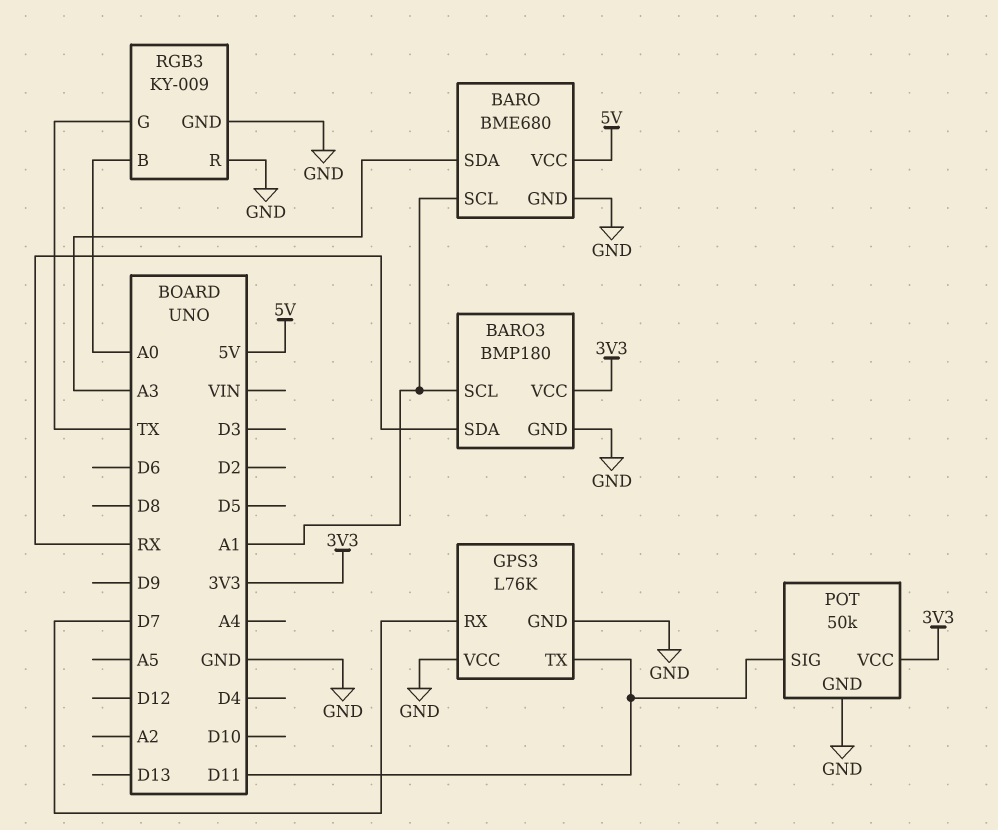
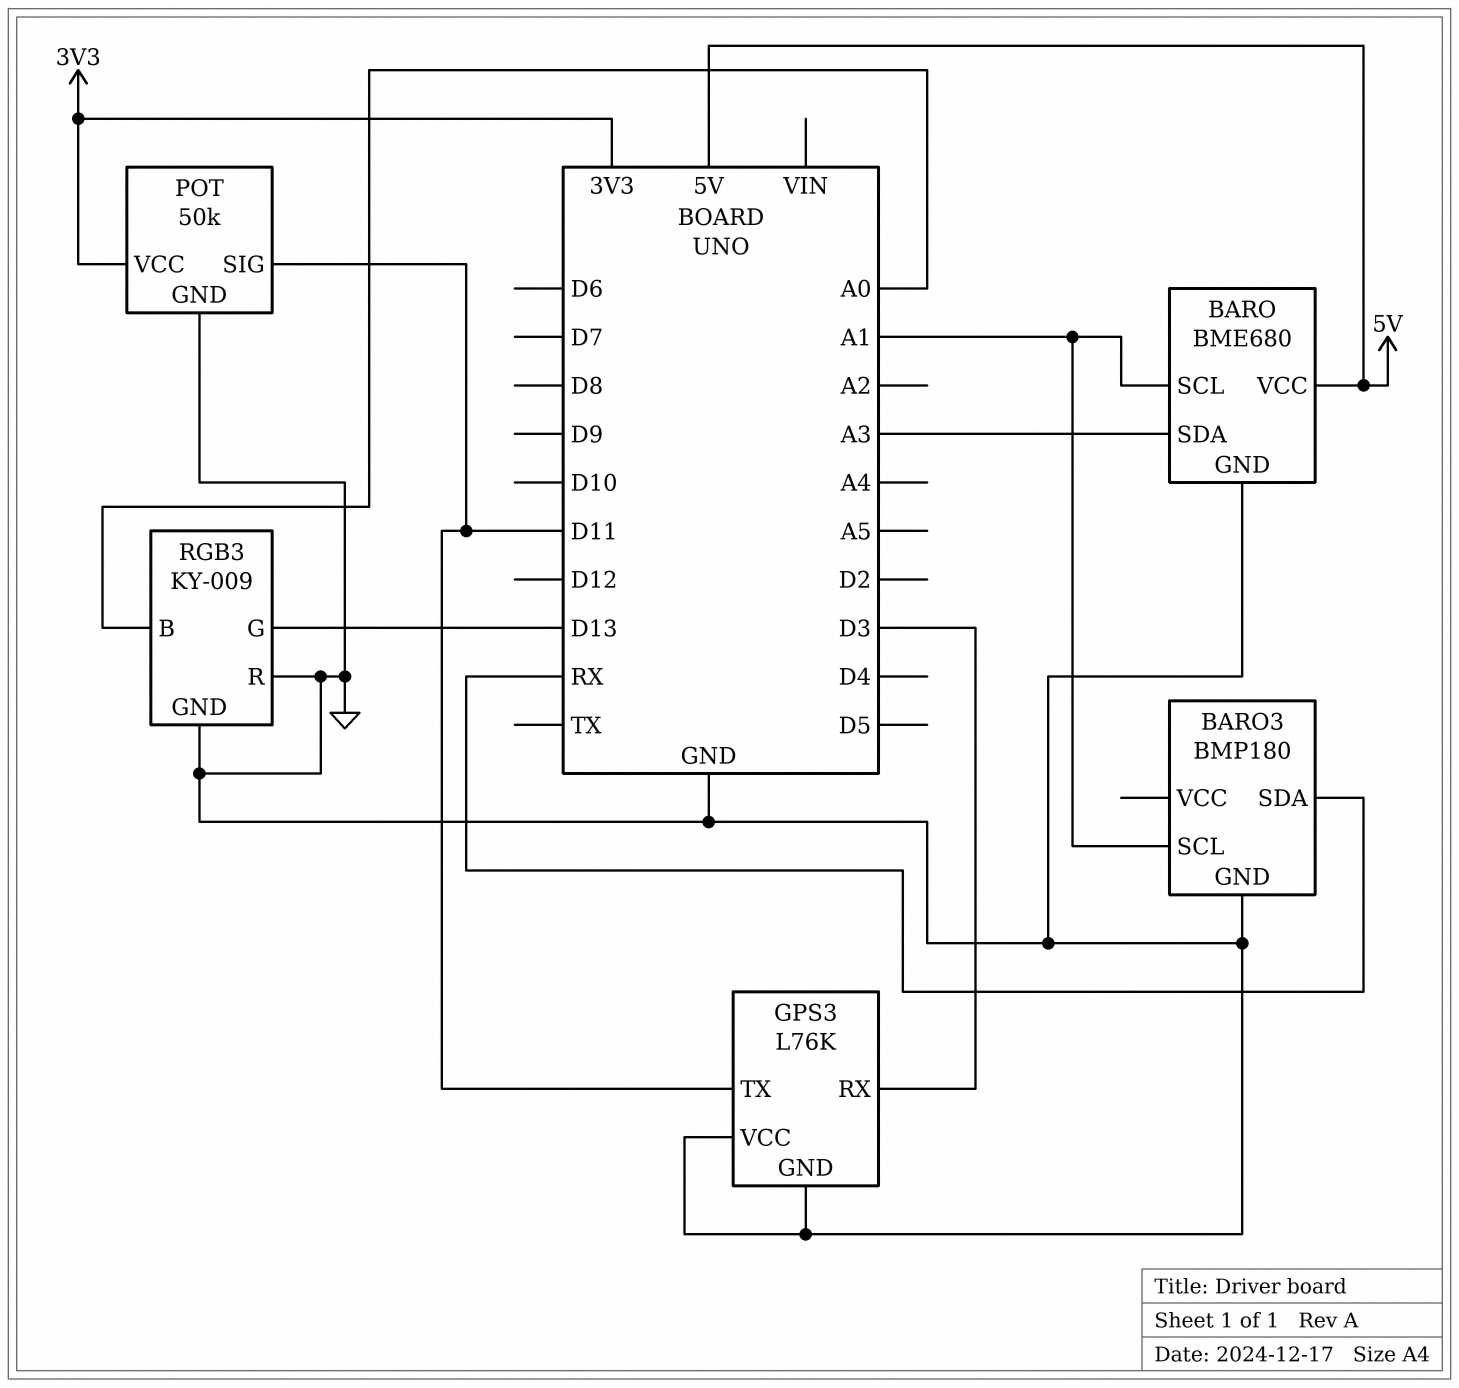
BARO3 pin VCC: 3V3 -> none
GPS3 pin RX: D7 -> D3
RGB3 pin G: TX -> D13

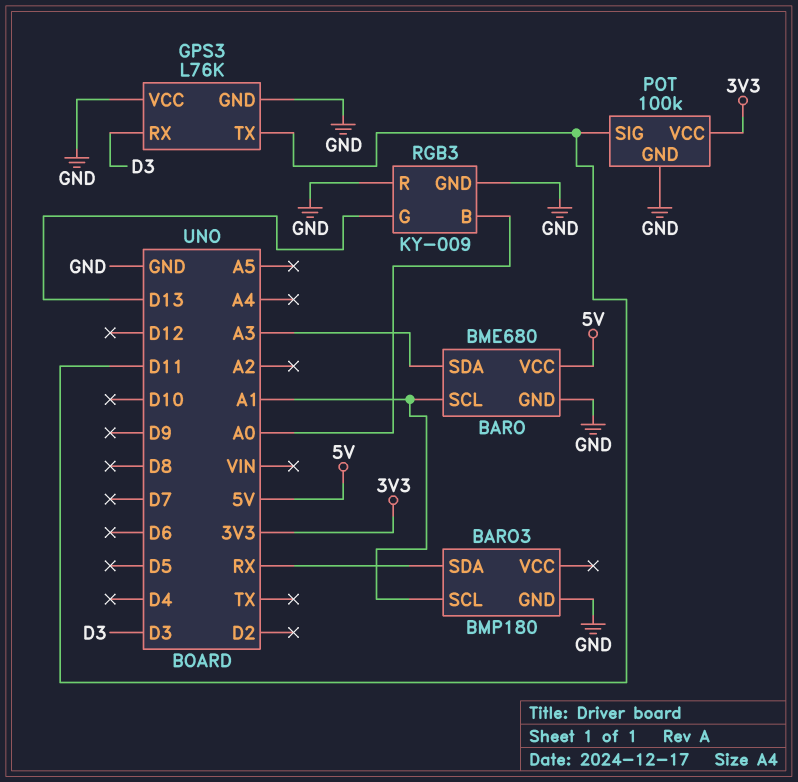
POT: 50k -> 100k

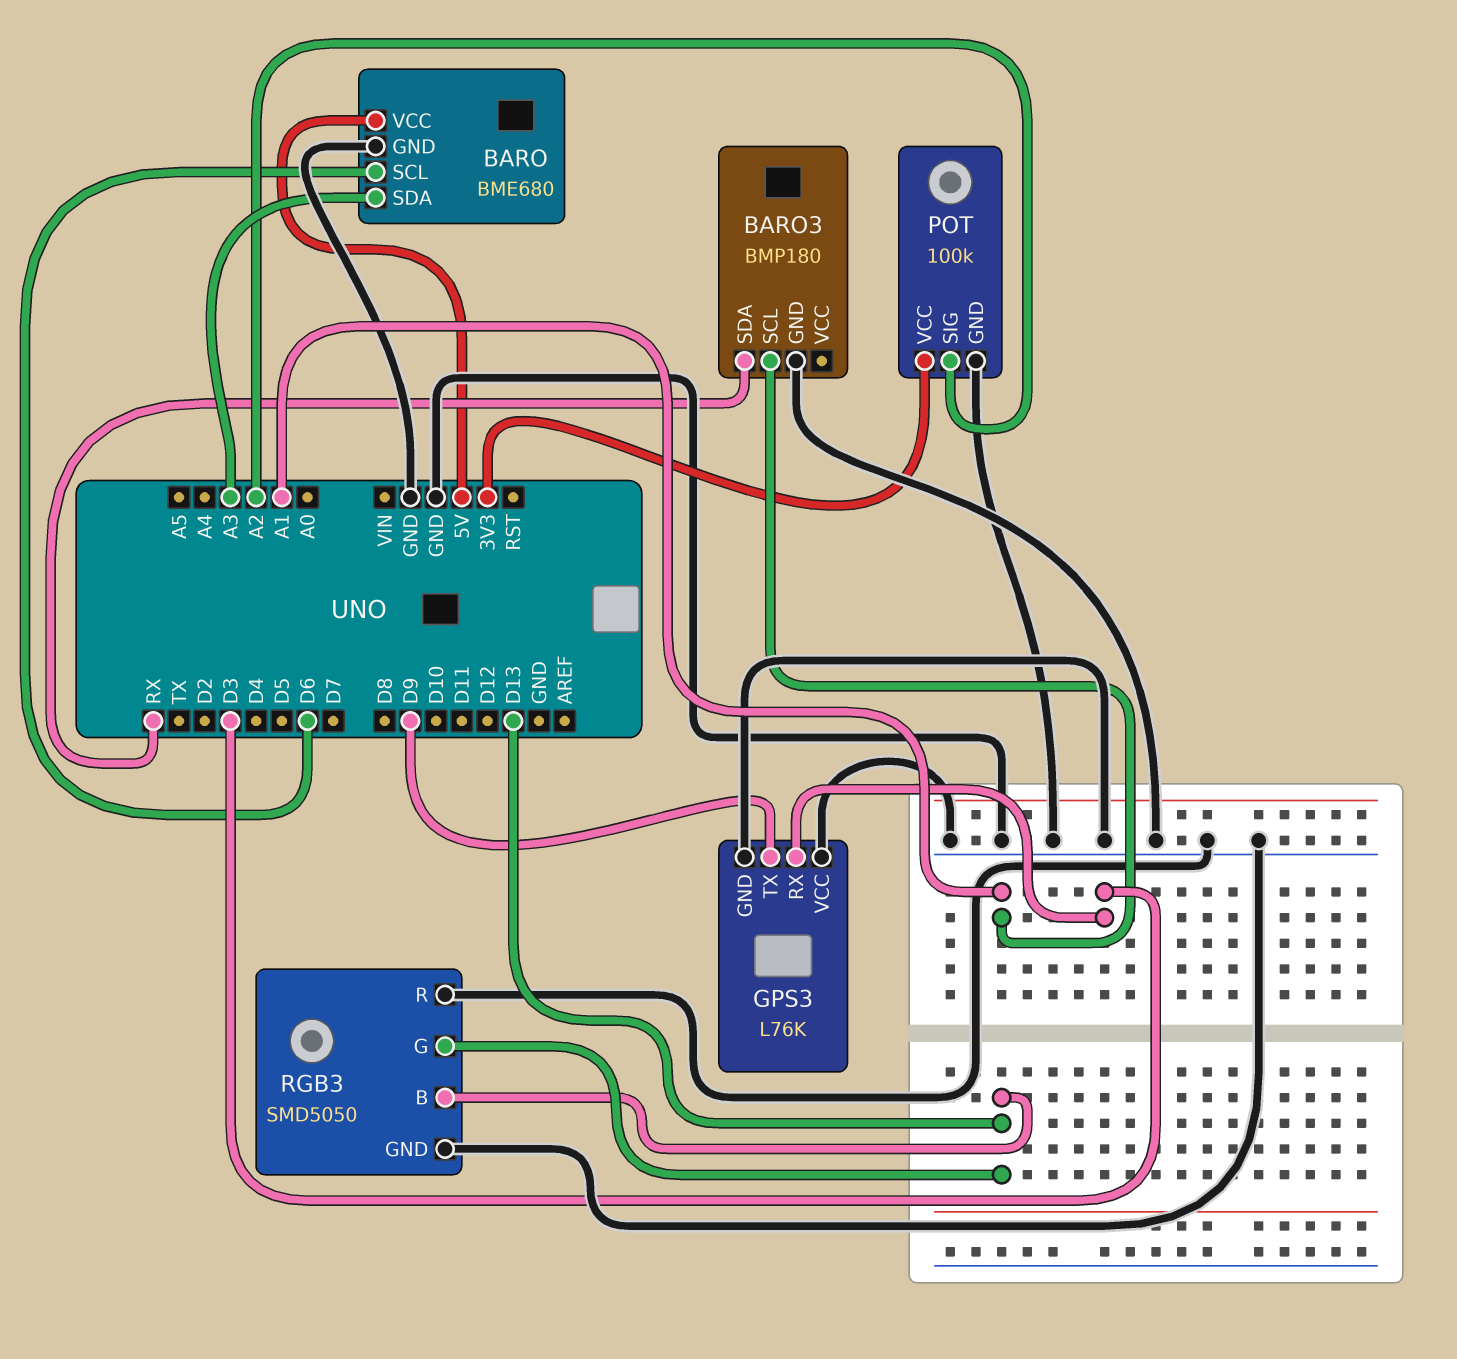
BARO pin SCL: A1 -> D6
GPS3 pin TX: D11 -> D9
POT pin SIG: D11 -> A2
RGB3: KY-009 -> SMD5050
RGB3 pin B: A0 -> D13

